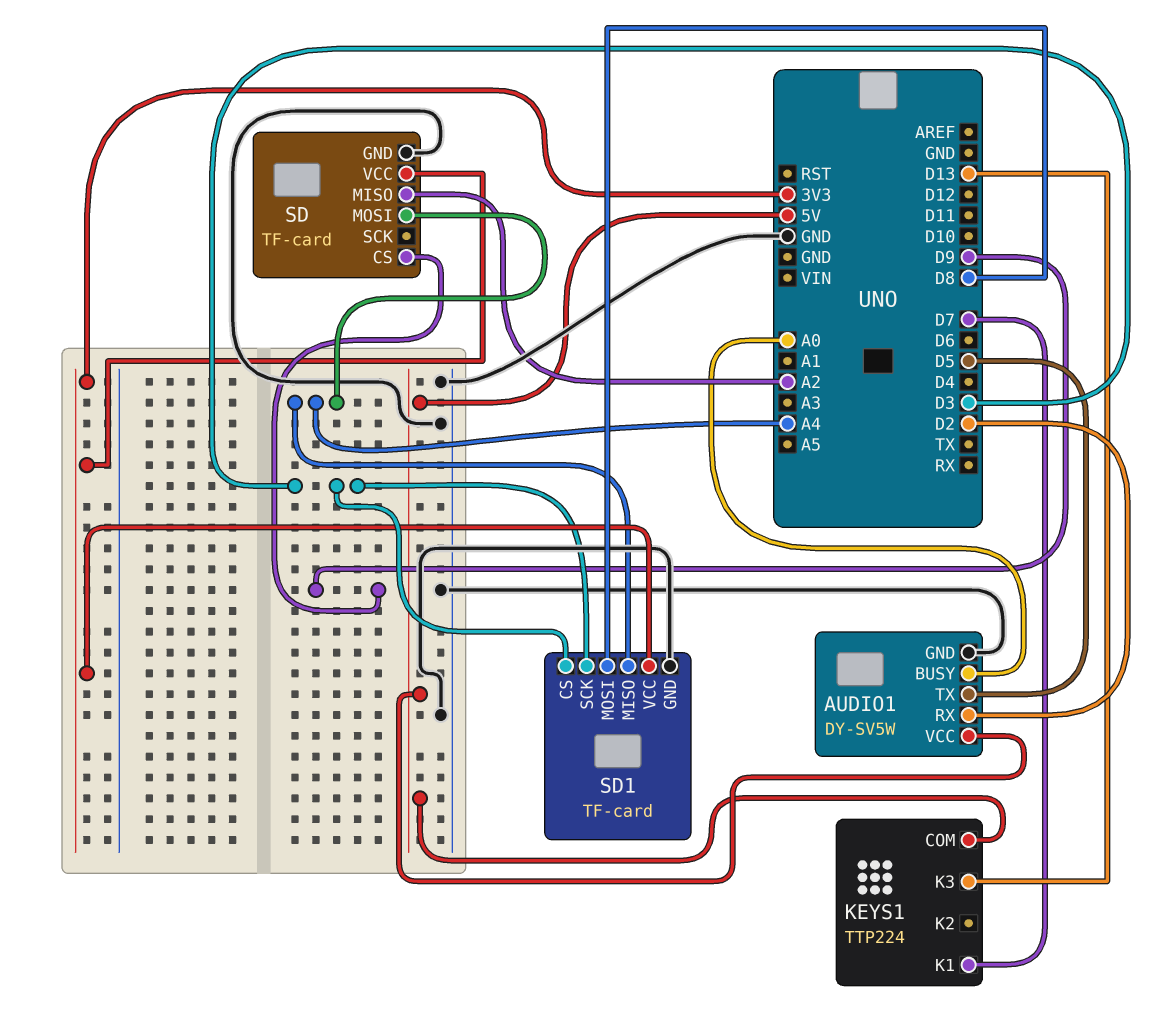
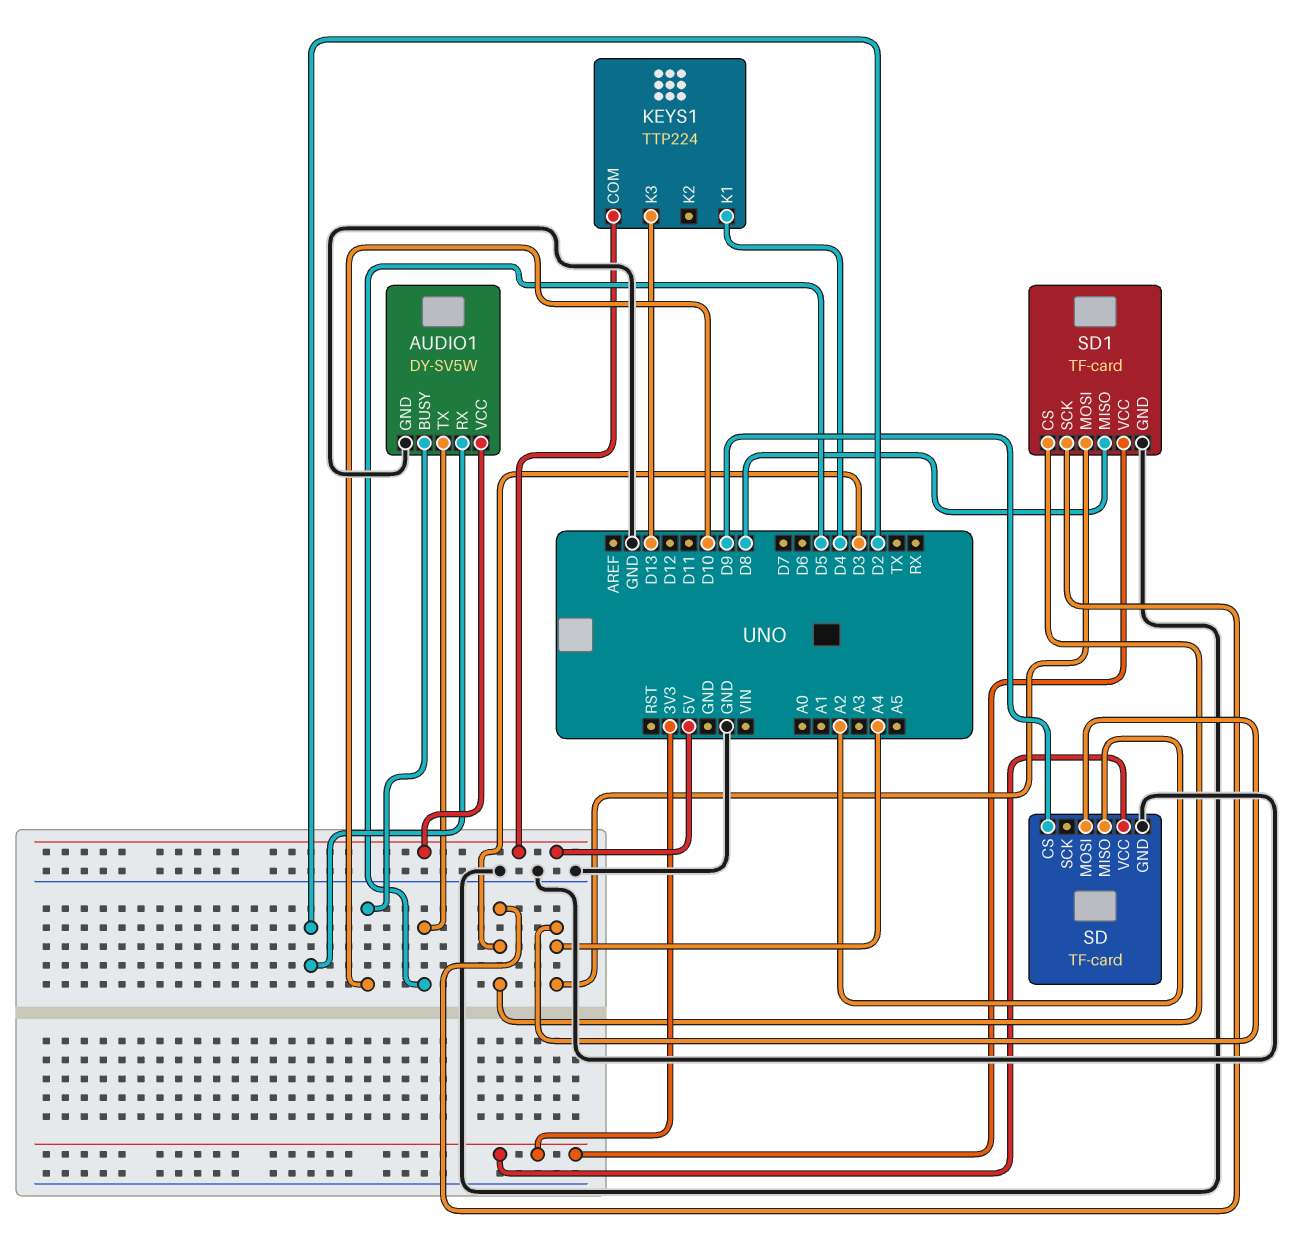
AUDIO1 pin BUSY: A0 -> D10
KEYS1 pin K1: D7 -> D4
SD1 pin MISO: A4 -> D8
SD1 pin MOSI: D8 -> A4

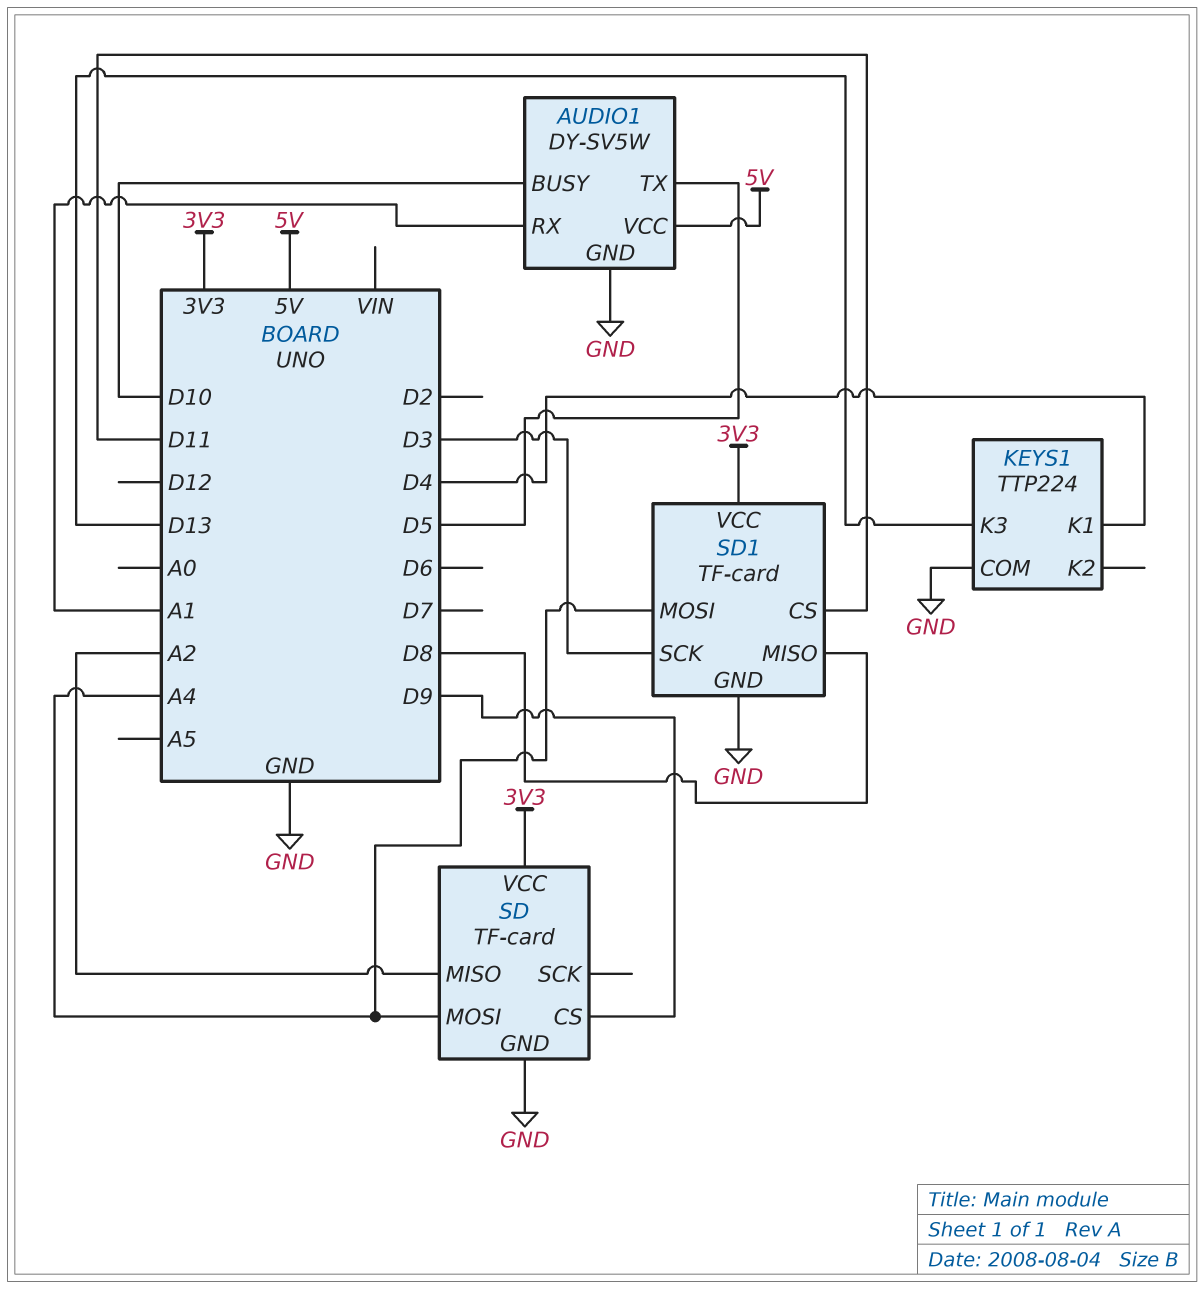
AUDIO1 pin RX: D2 -> A1
KEYS1 pin COM: 5V -> GND
SD1 pin CS: D3 -> D11

